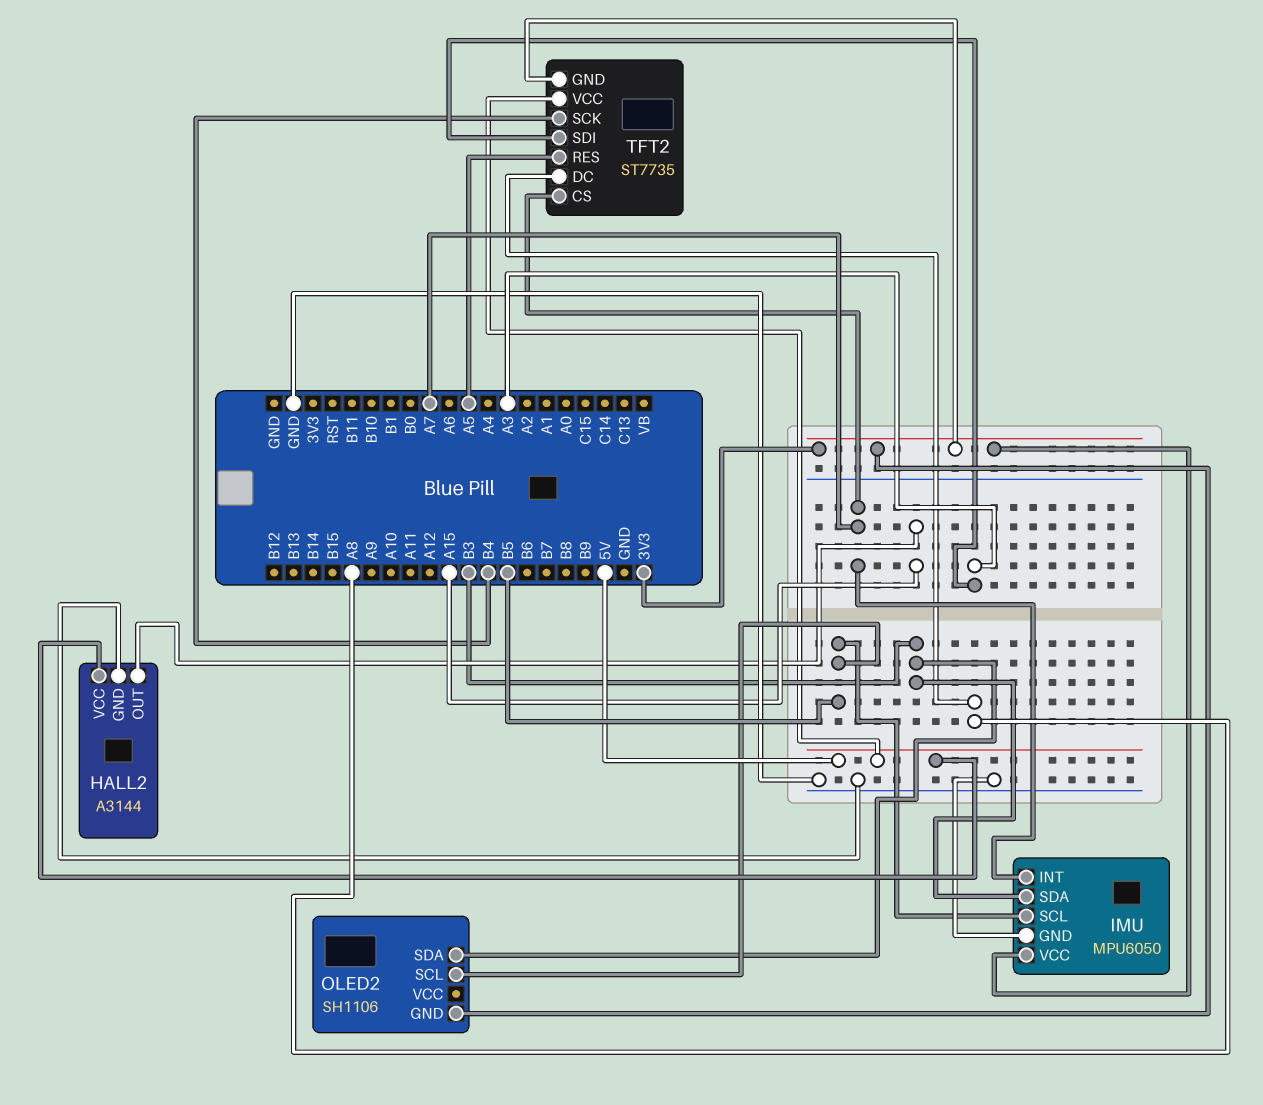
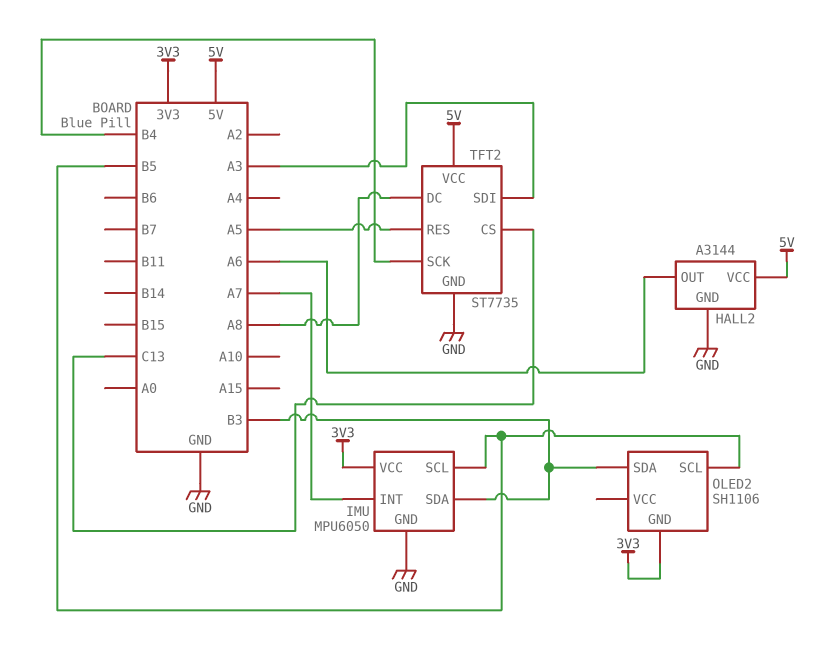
HALL2 pin OUT: A15 -> A6
TFT2 pin CS: A7 -> C13
TFT2 pin GND: 3V3 -> GND

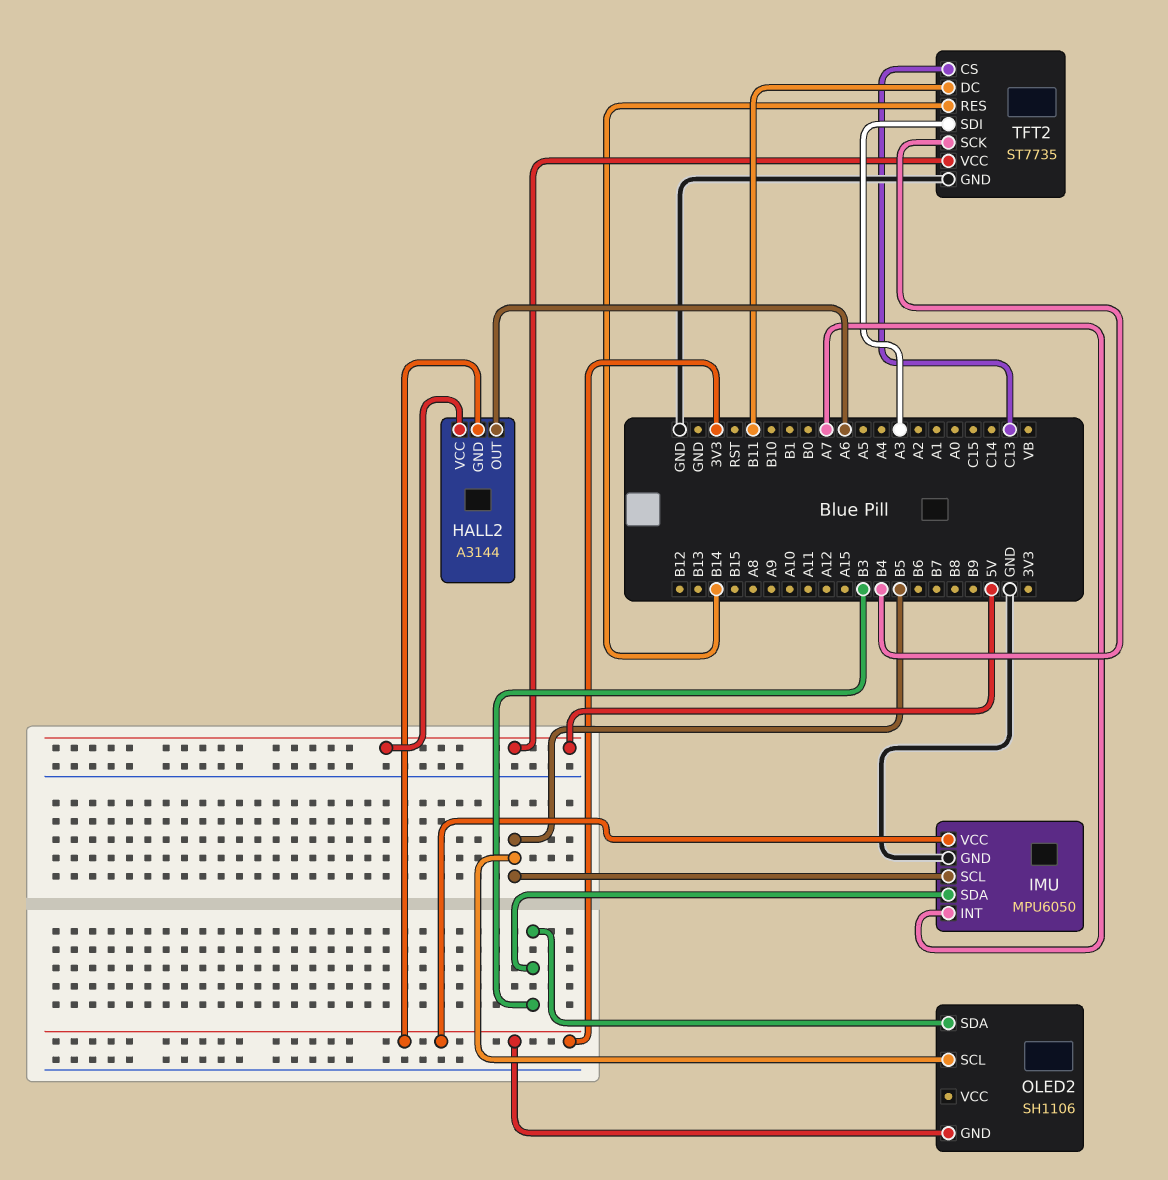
HALL2 pin GND: GND -> 3V3
TFT2 pin DC: A8 -> B11
TFT2 pin RES: A5 -> B14

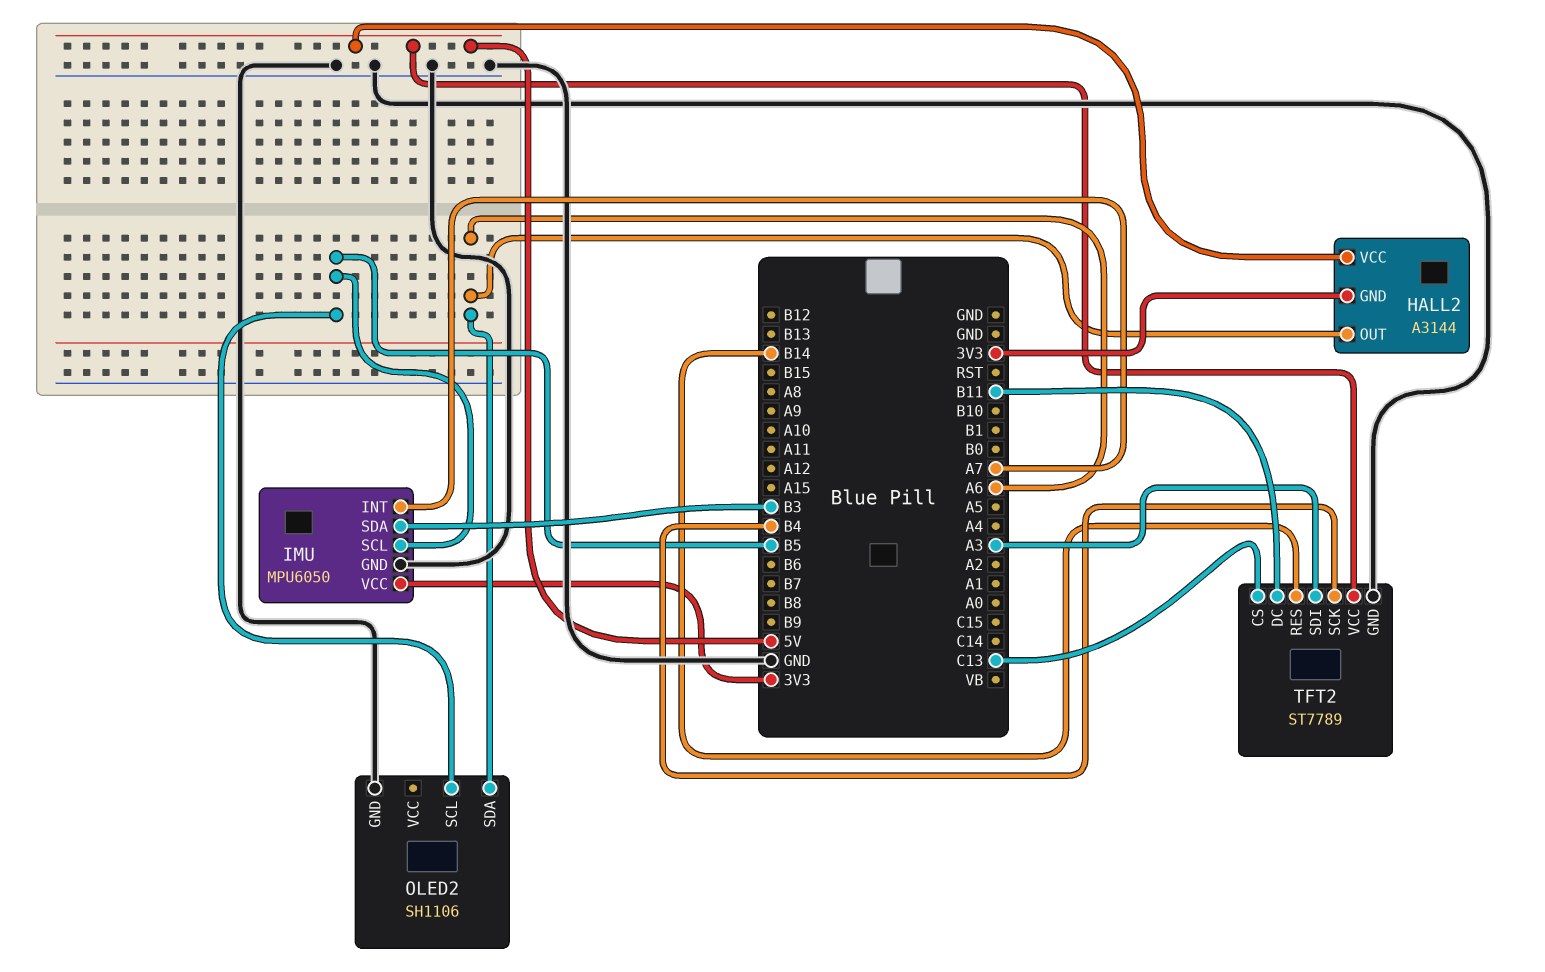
OLED2 pin GND: 3V3 -> GND
OLED2 pin SDA: B3 -> A6
TFT2: ST7735 -> ST7789

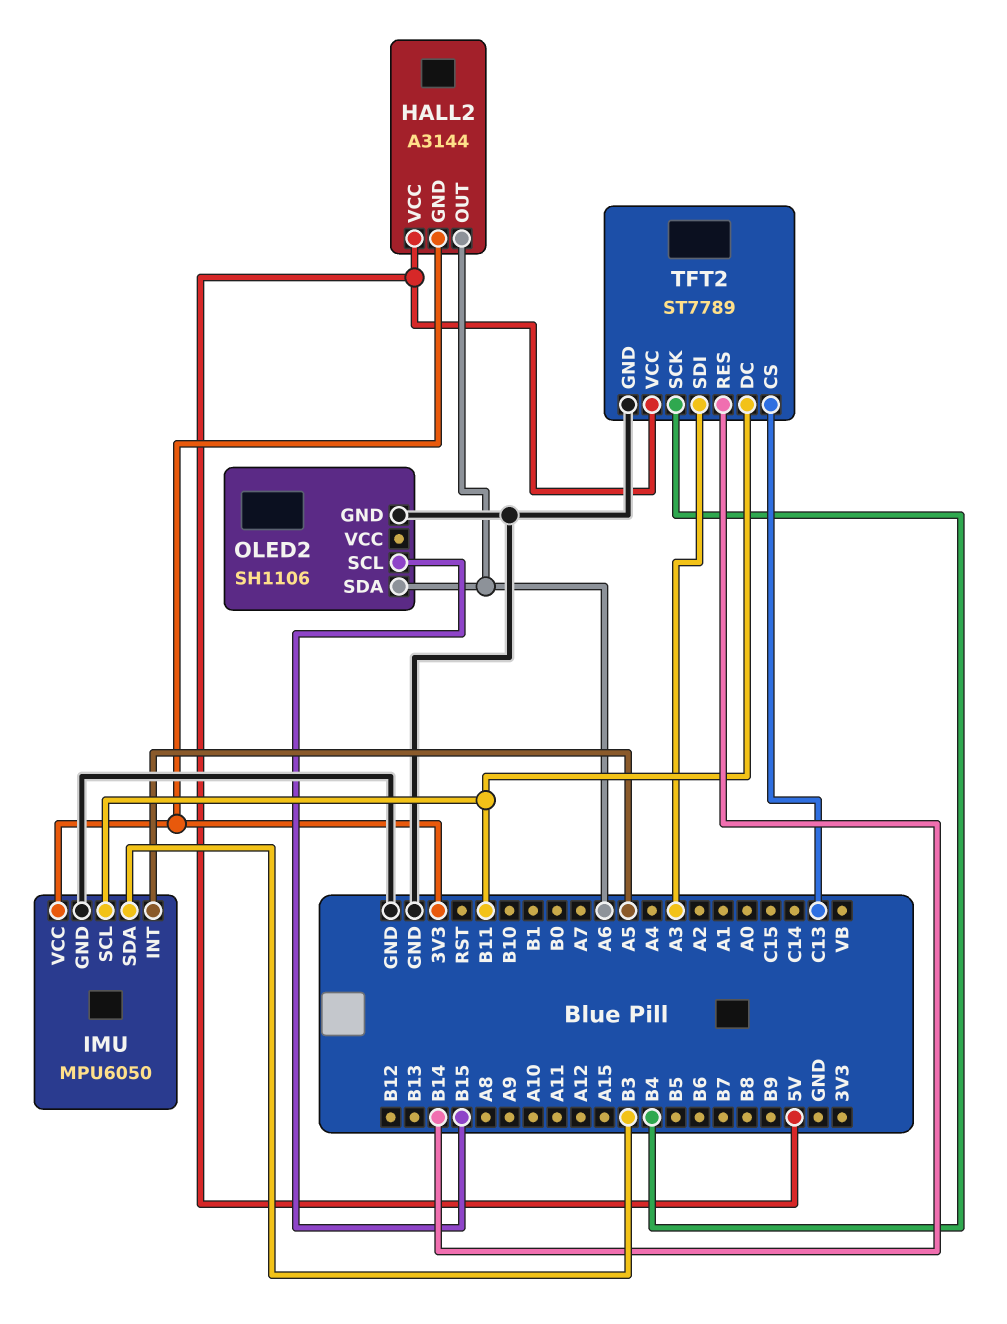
IMU pin INT: A7 -> A5
IMU pin SCL: B5 -> B11
OLED2 pin SCL: B5 -> B15

